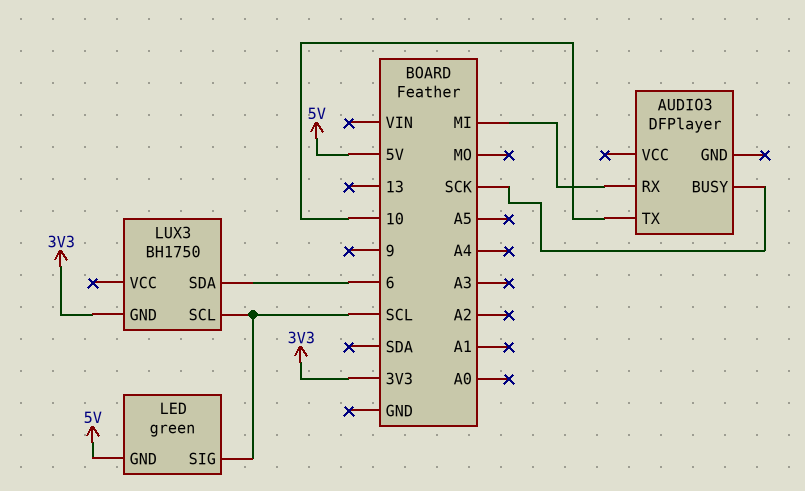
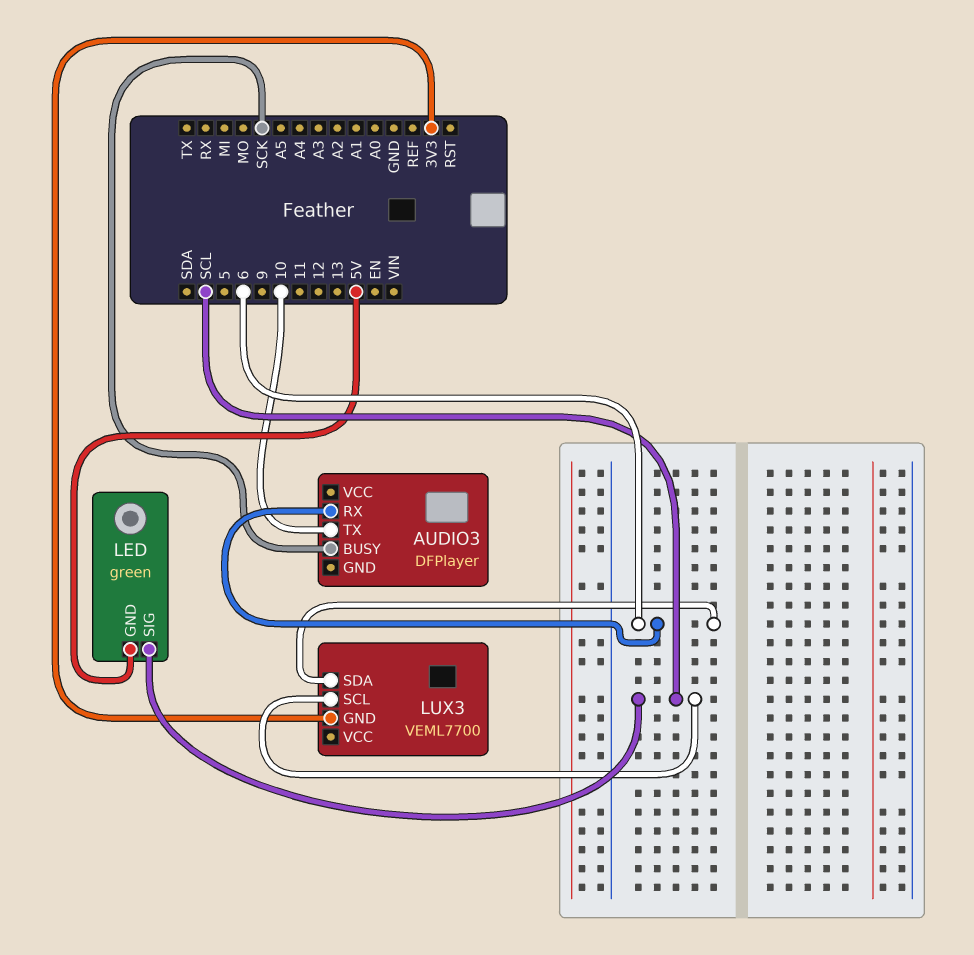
AUDIO3 pin RX: MI -> 6
LUX3: BH1750 -> VEML7700

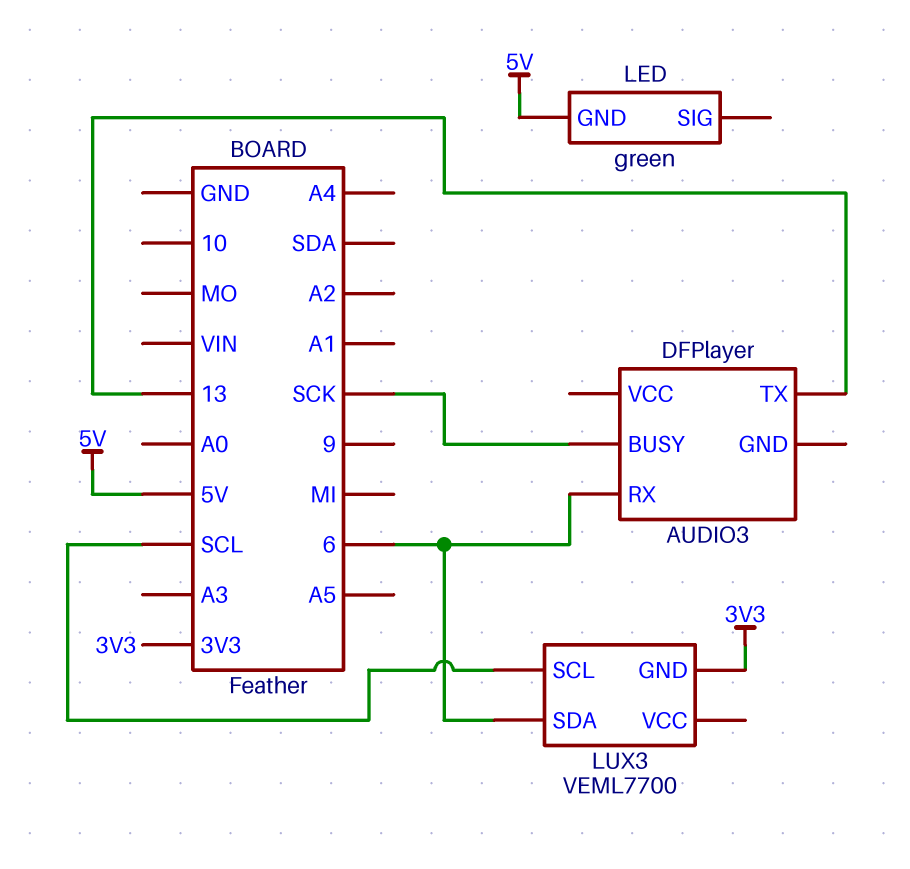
AUDIO3 pin TX: 10 -> 13
LED pin SIG: SCL -> none

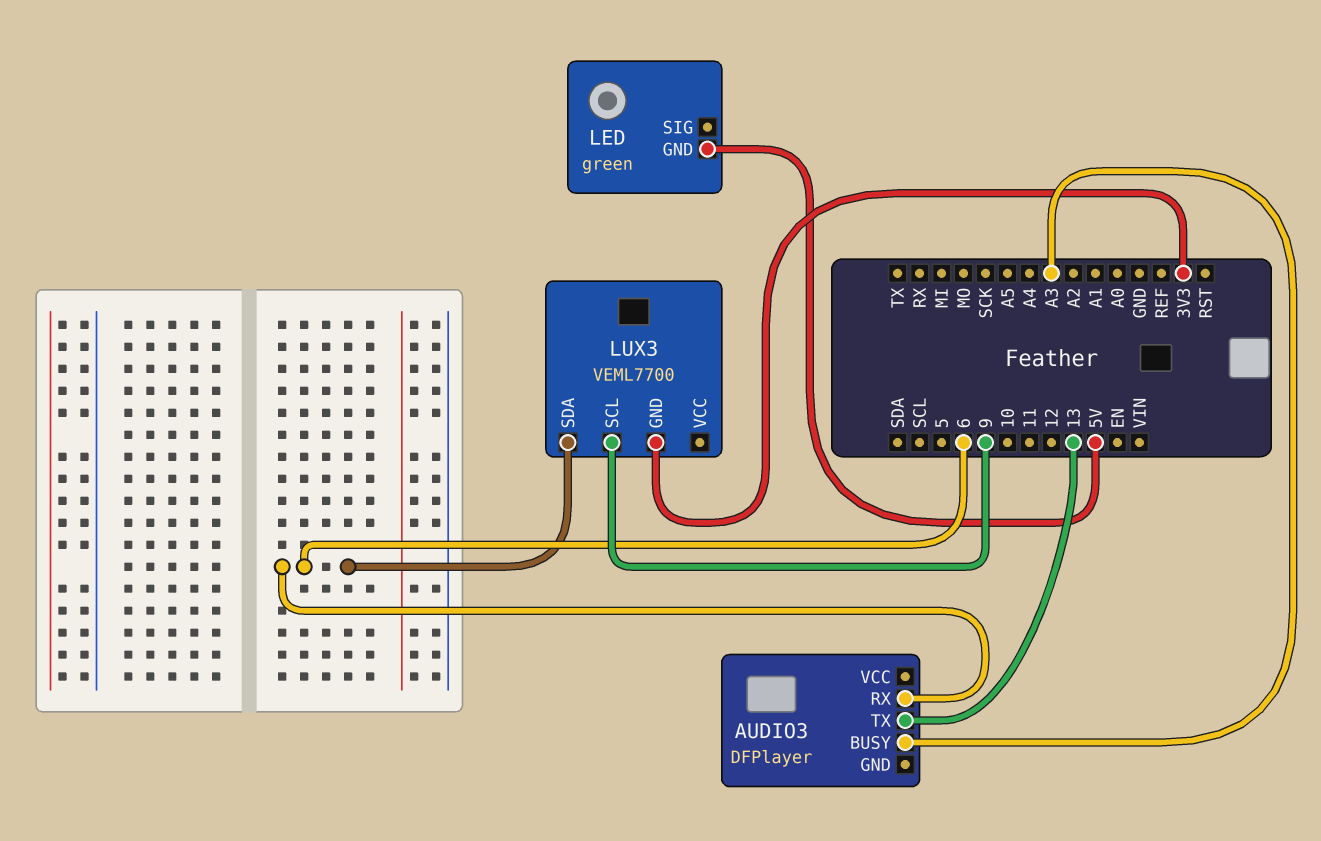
AUDIO3 pin BUSY: SCK -> A3
LUX3 pin SCL: SCL -> 9

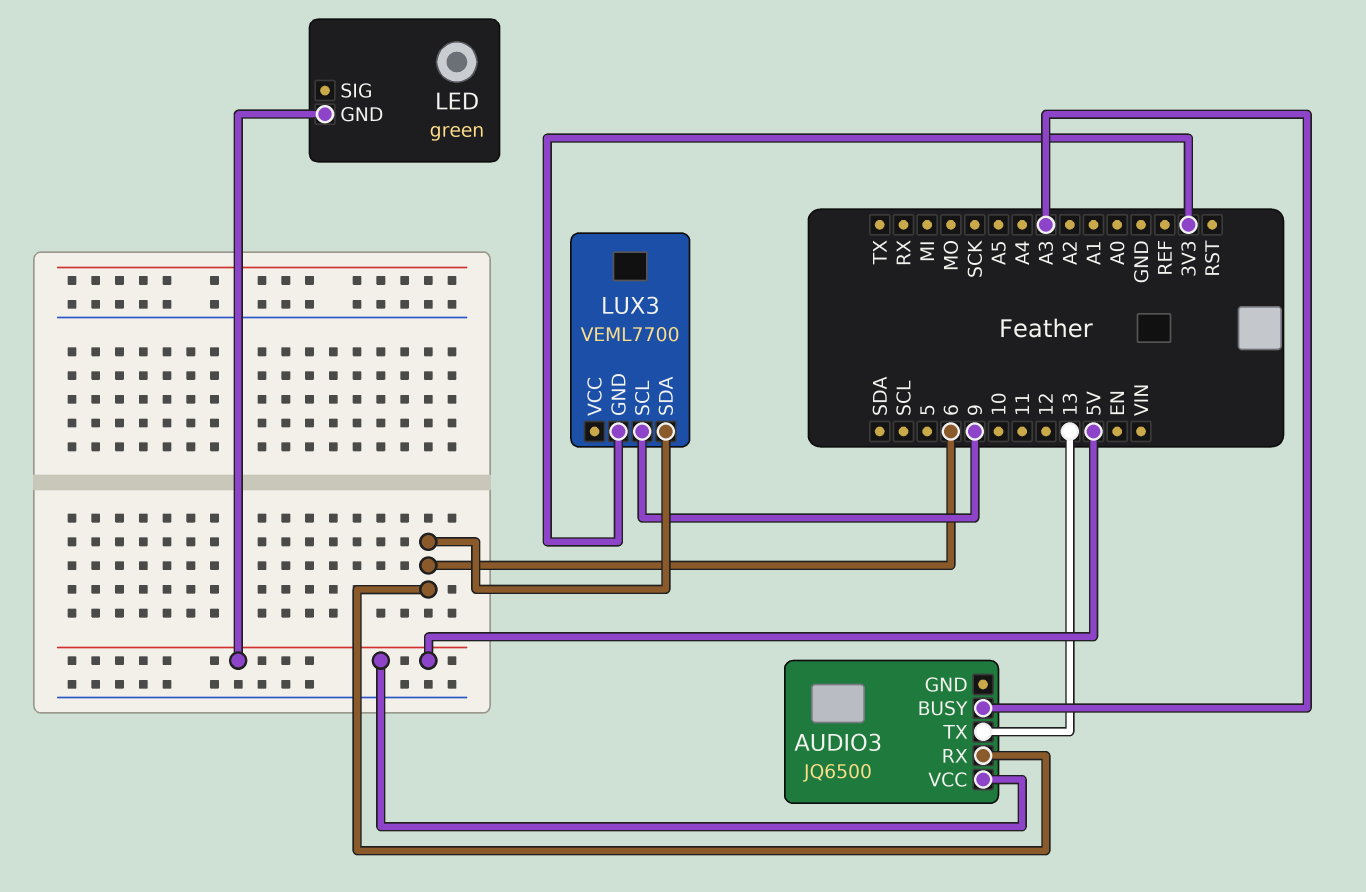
AUDIO3: DFPlayer -> JQ6500
AUDIO3 pin VCC: none -> 5V

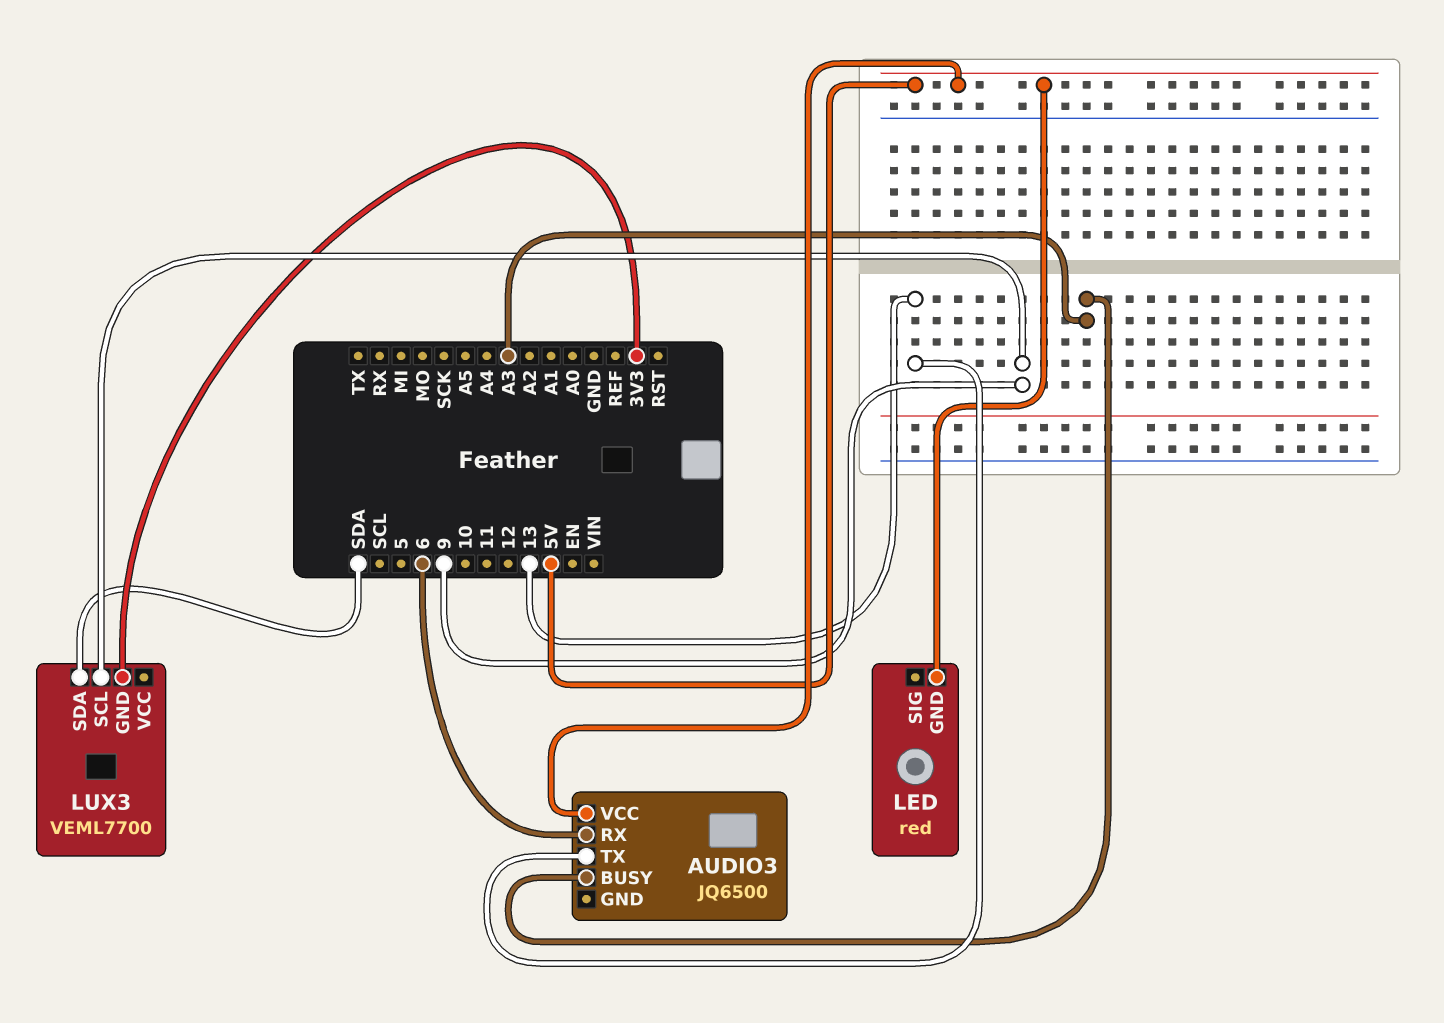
LED: green -> red
LUX3 pin SDA: 6 -> SDA

